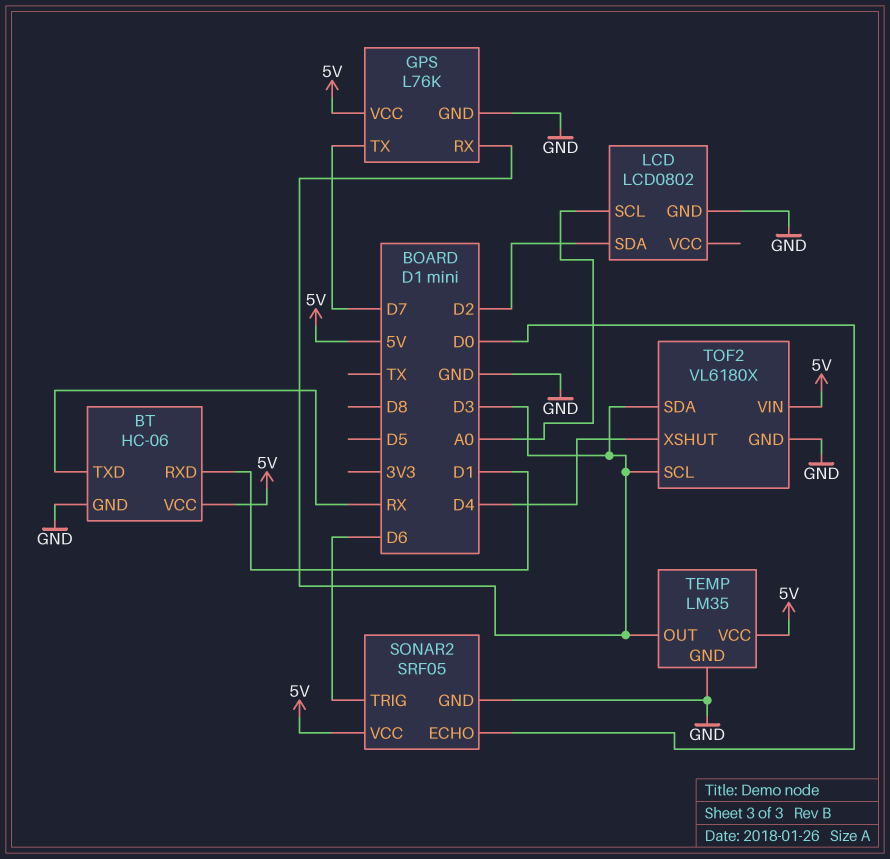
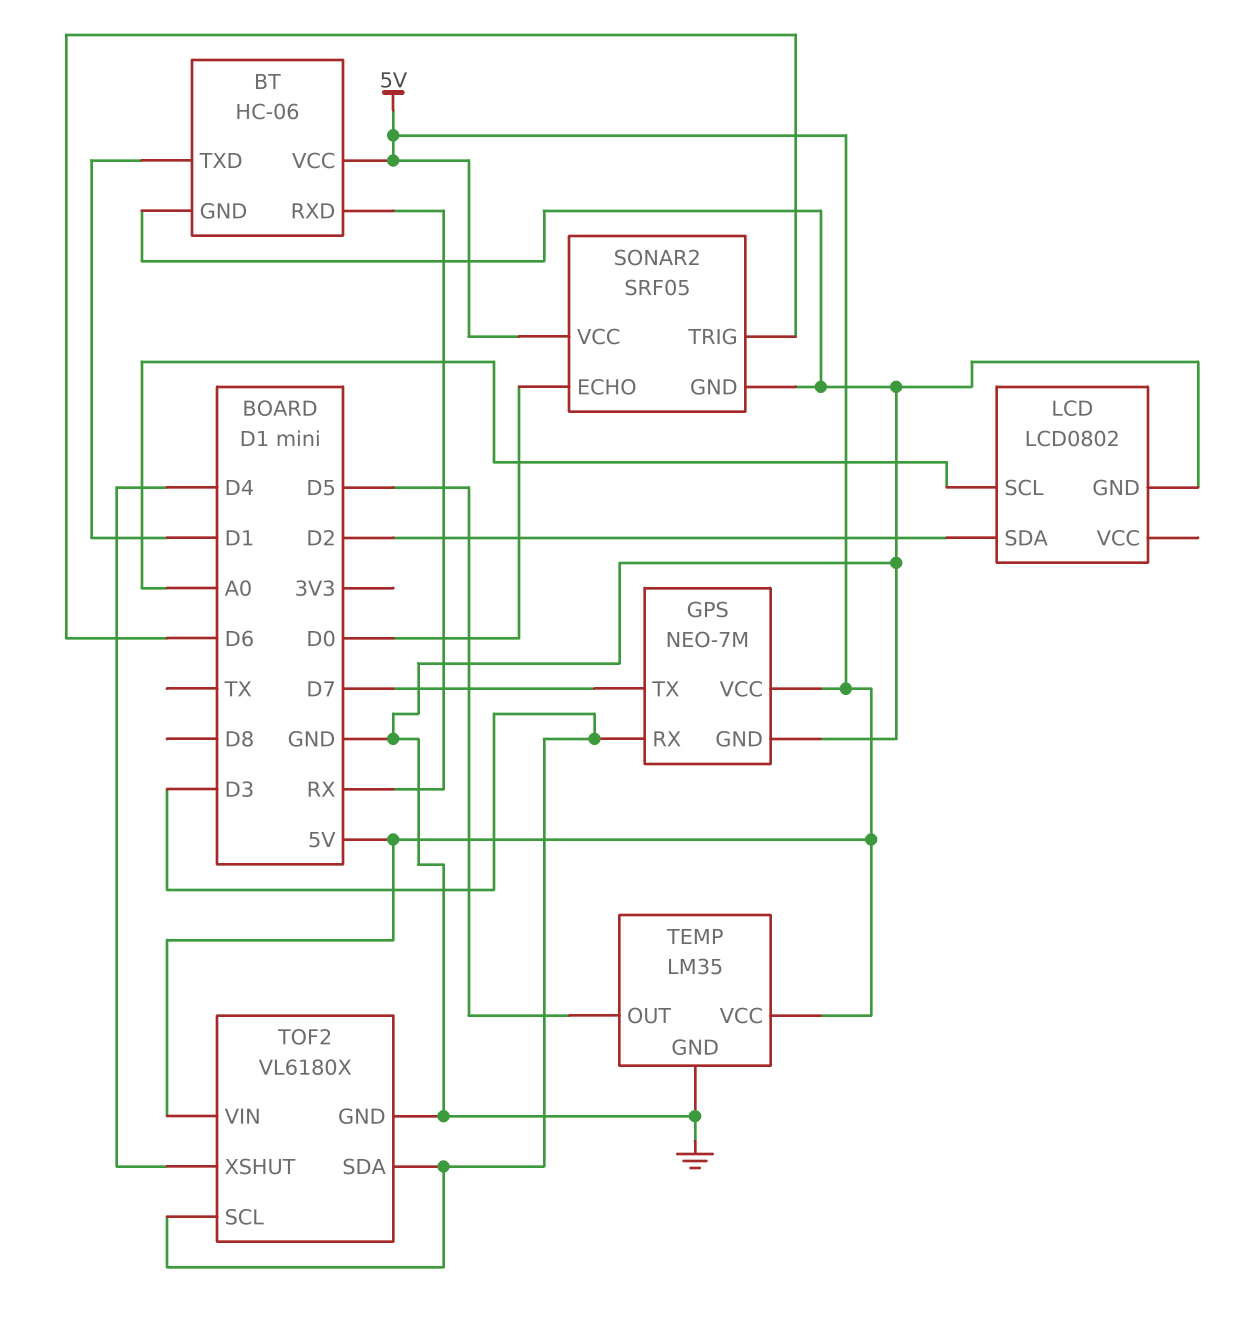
BT pin RXD: D1 -> RX
BT pin TXD: RX -> D1
GPS: L76K -> NEO-7M
TEMP pin OUT: D3 -> D5

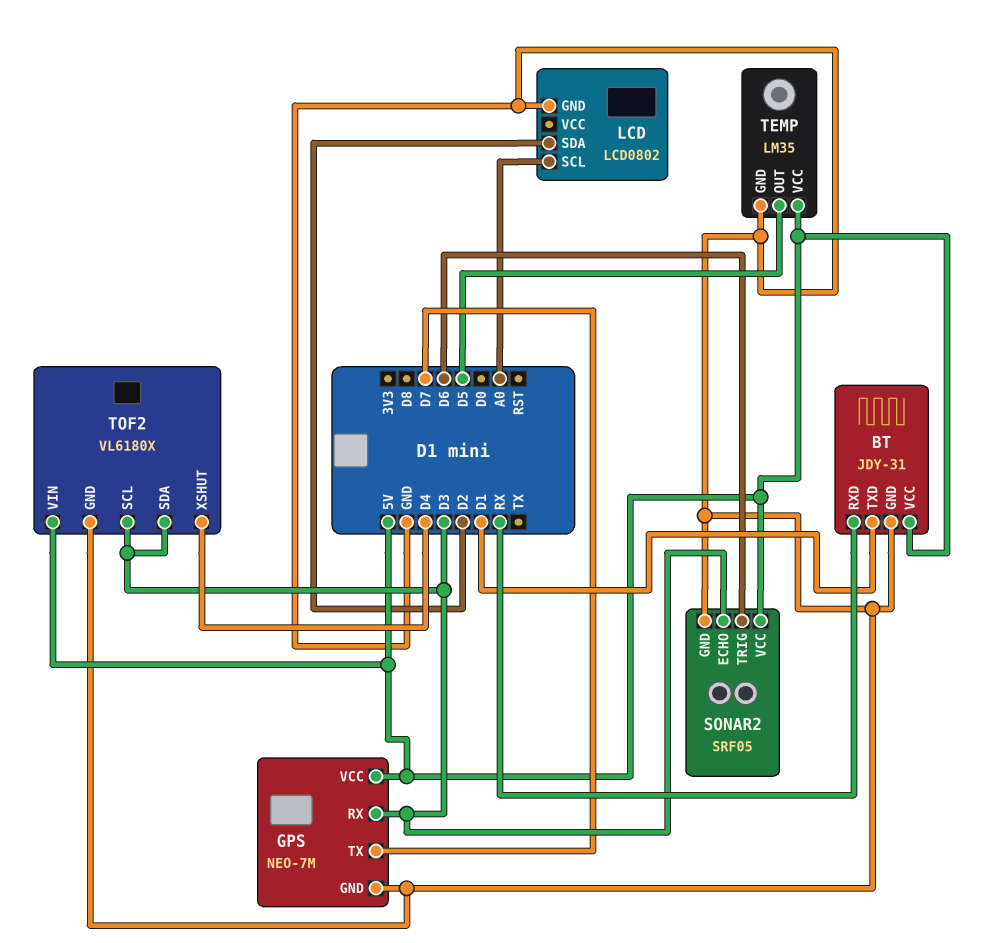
BT: HC-06 -> JDY-31
SONAR2 pin ECHO: D0 -> D3

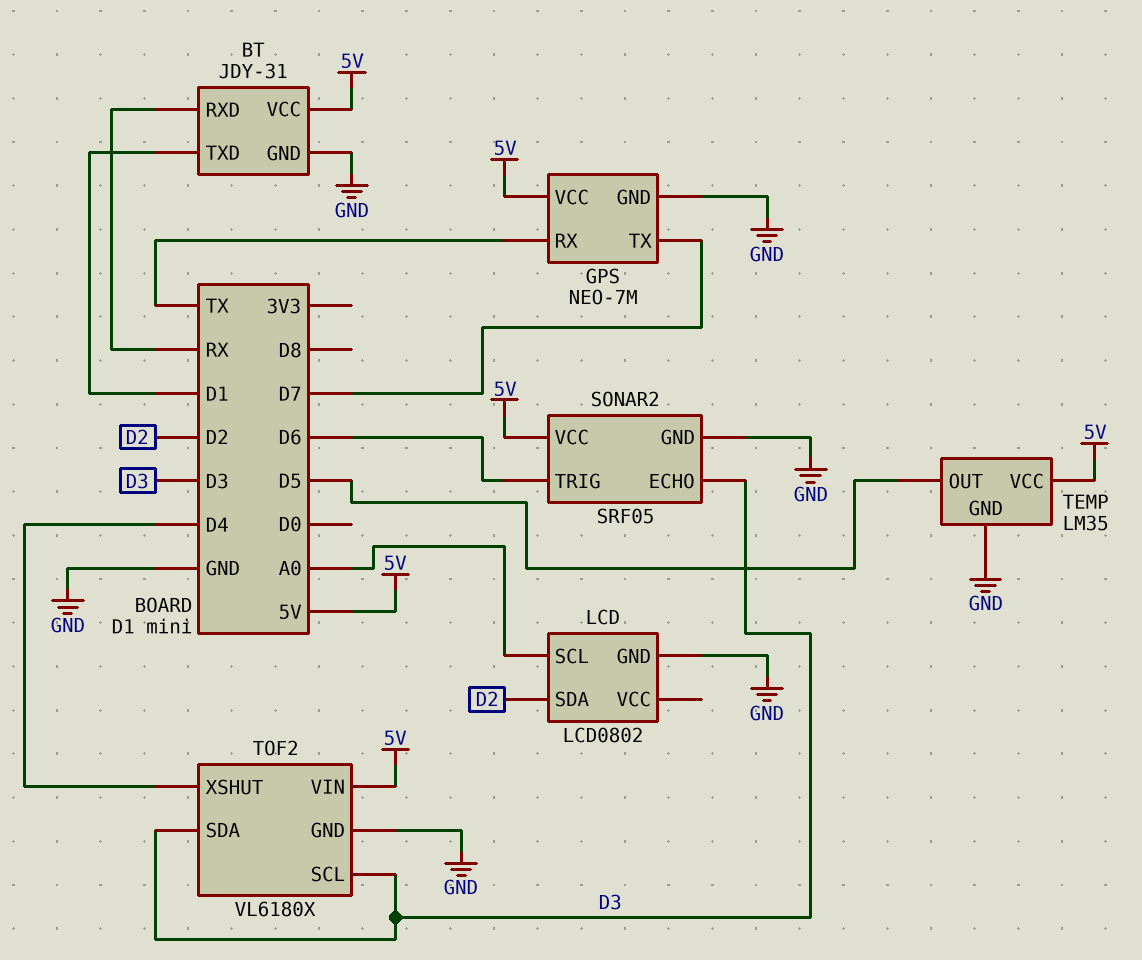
GPS pin RX: D3 -> TX

